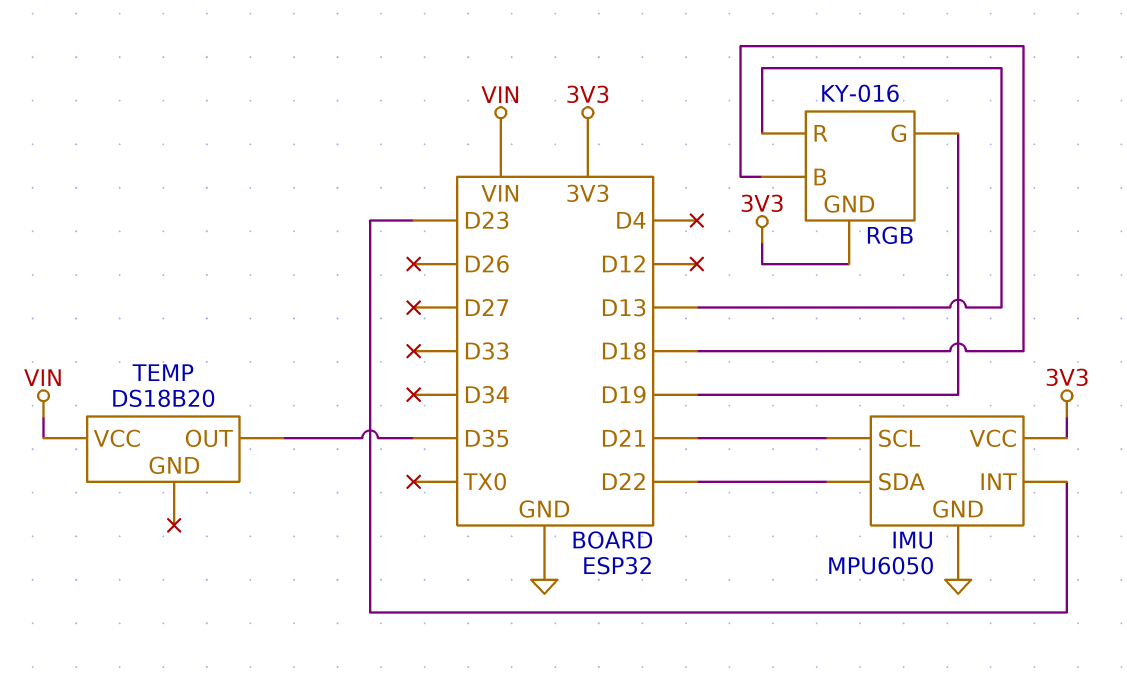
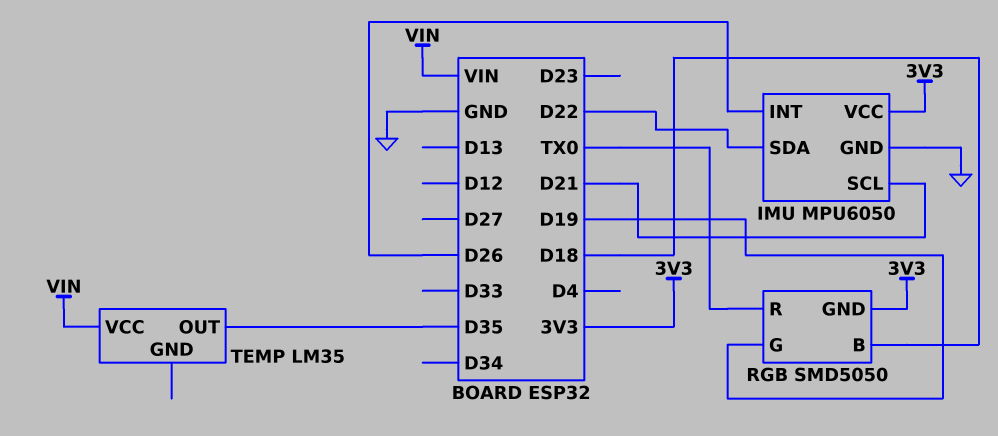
IMU pin INT: D23 -> D26
RGB: KY-016 -> SMD5050
RGB pin R: D13 -> TX0
TEMP: DS18B20 -> LM35

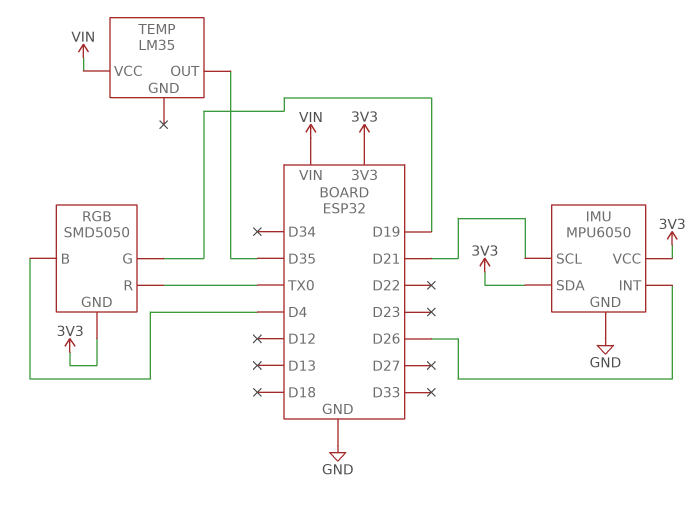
IMU pin SDA: D22 -> 3V3
RGB pin B: D18 -> D4

